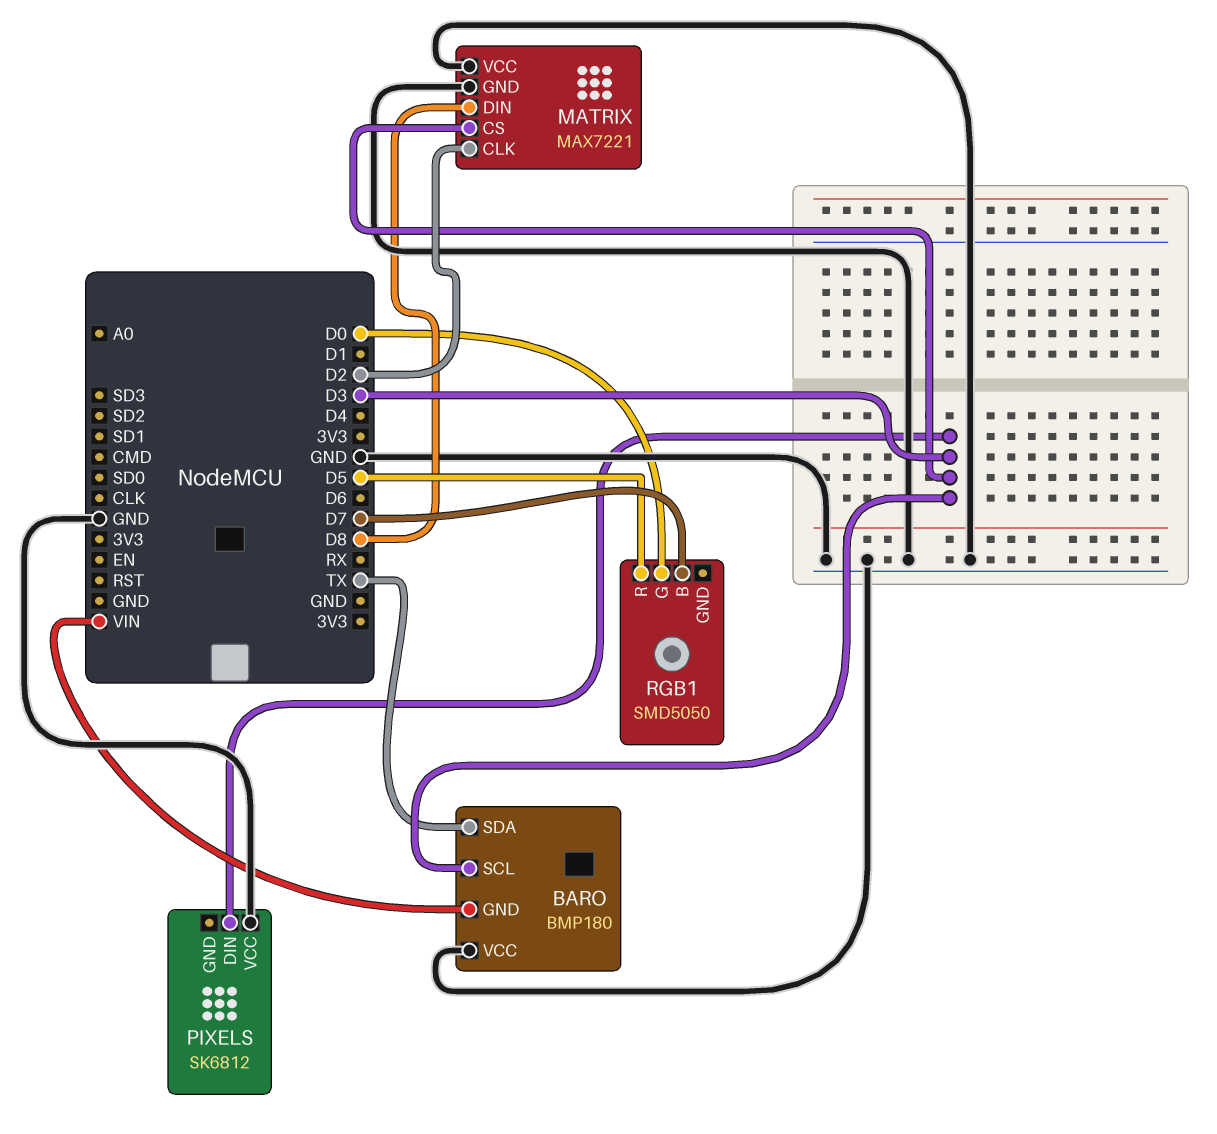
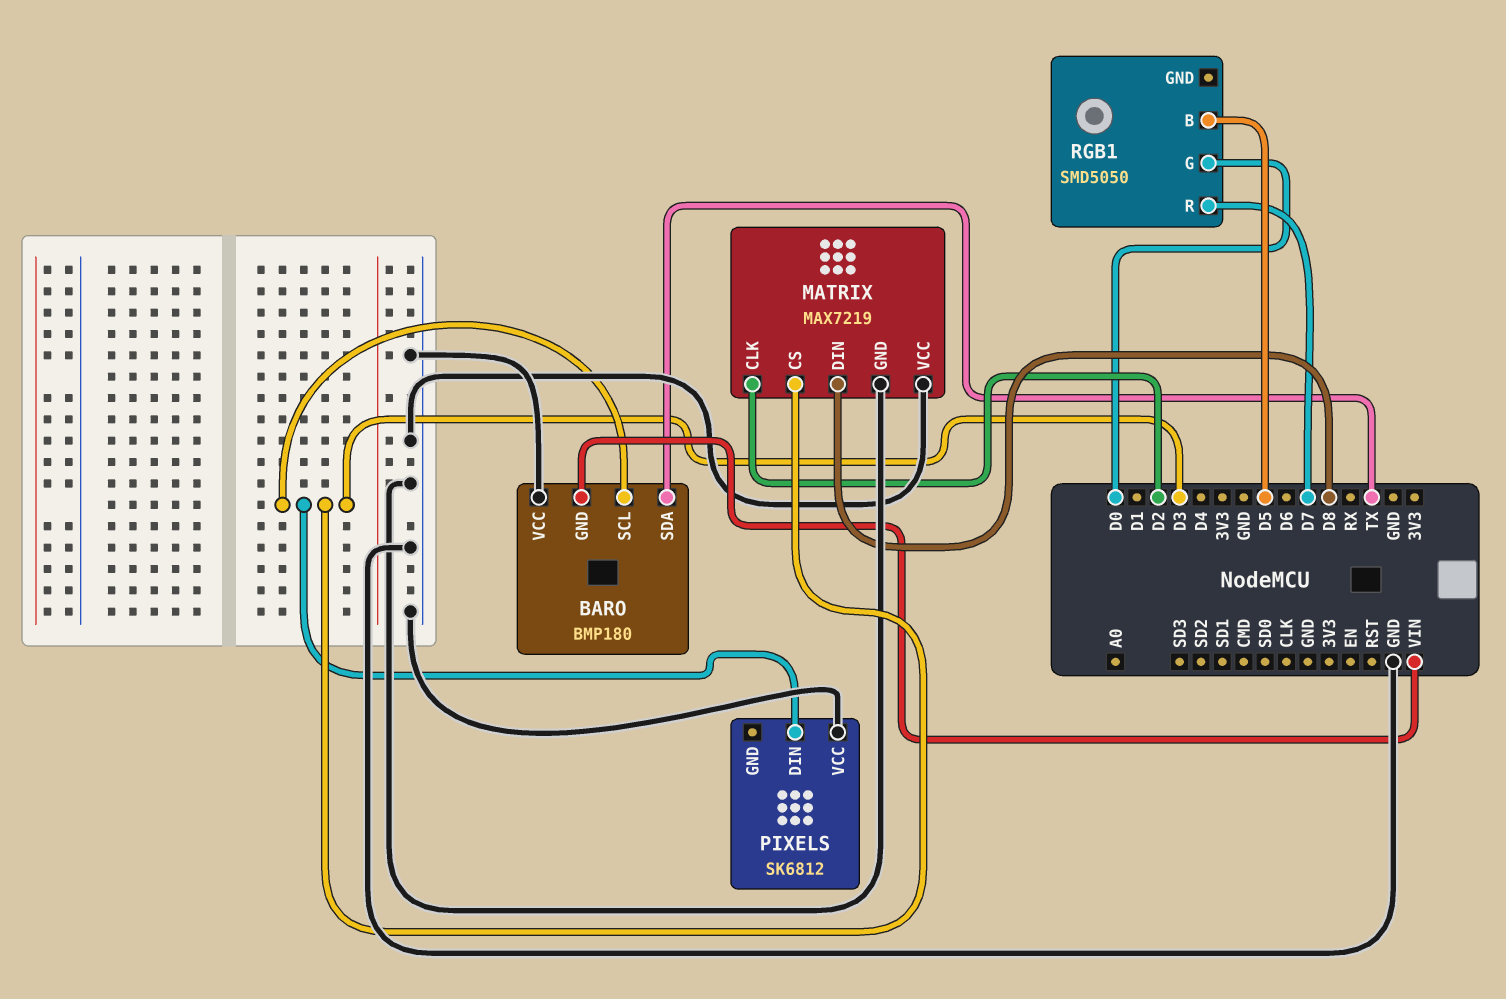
MATRIX: MAX7221 -> MAX7219
RGB1 pin B: D7 -> D5
RGB1 pin R: D5 -> D7

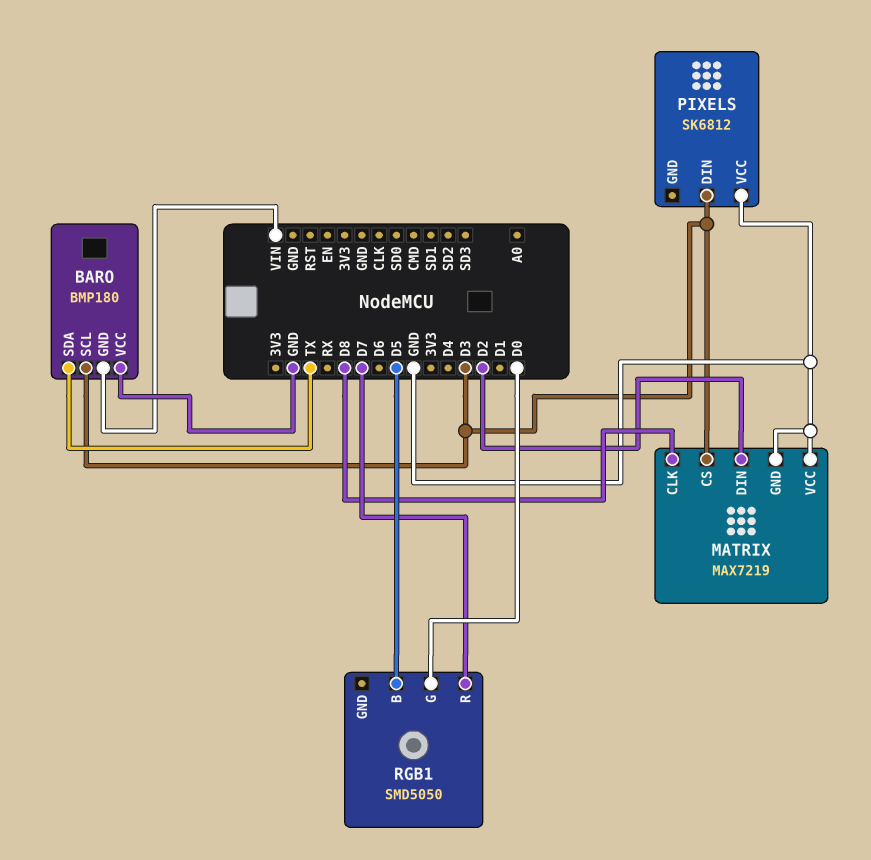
MATRIX pin CLK: D2 -> D8
MATRIX pin DIN: D8 -> D2

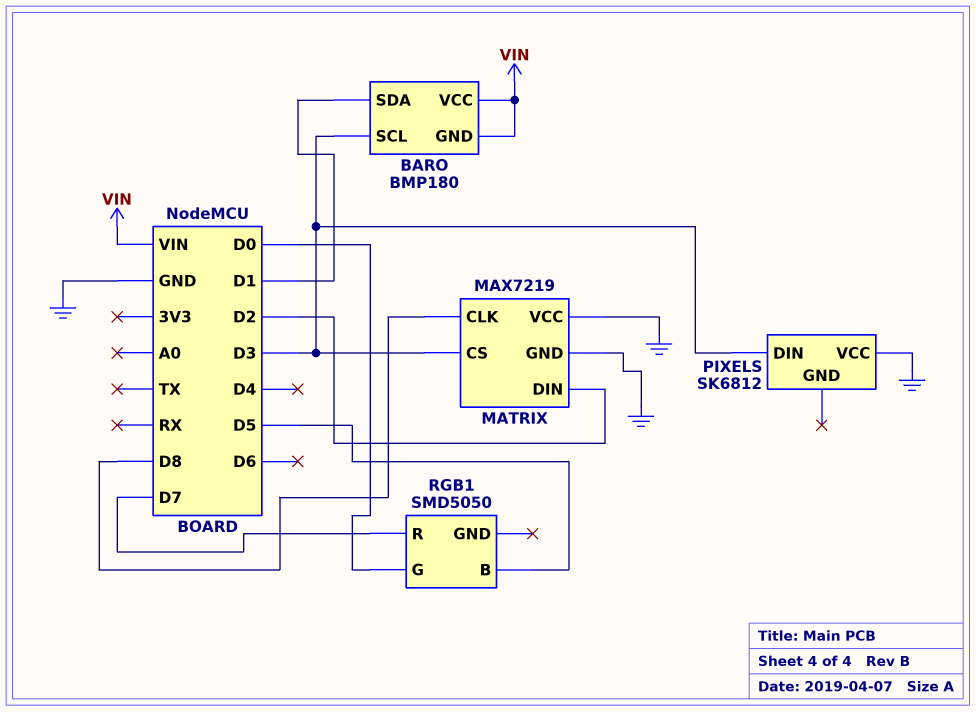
BARO pin SDA: TX -> D1
BARO pin VCC: GND -> VIN

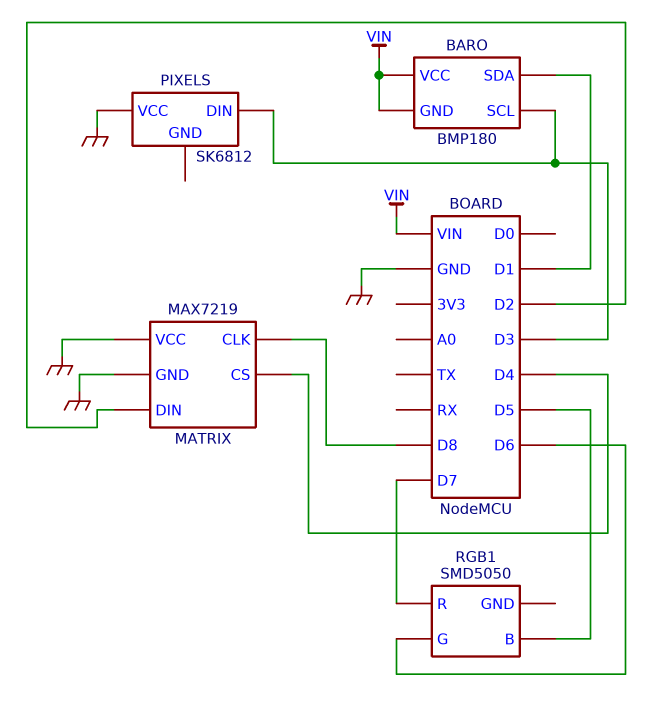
MATRIX pin CS: D3 -> D4
RGB1 pin G: D0 -> D6

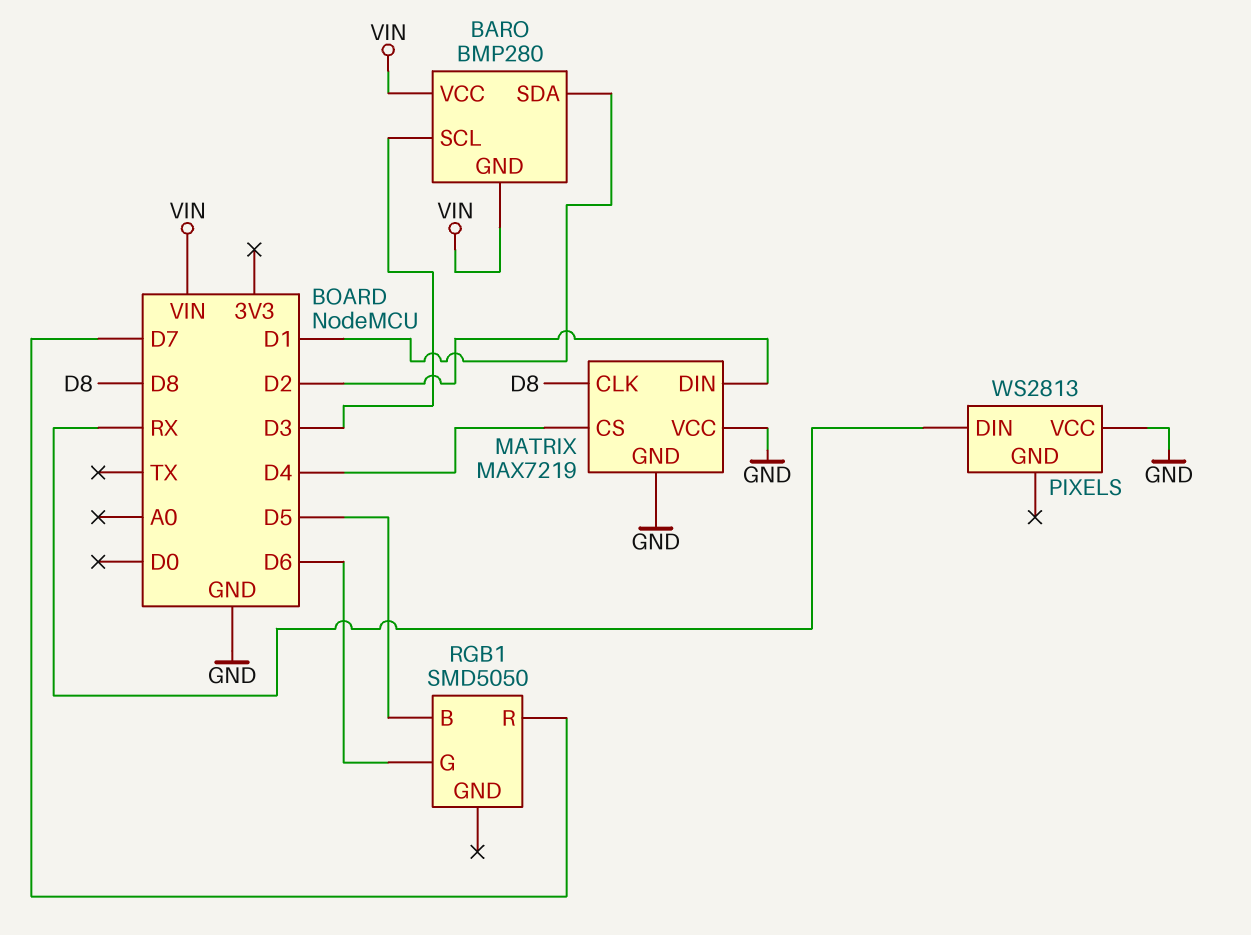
BARO: BMP180 -> BMP280
PIXELS: SK6812 -> WS2813
PIXELS pin DIN: D3 -> RX

